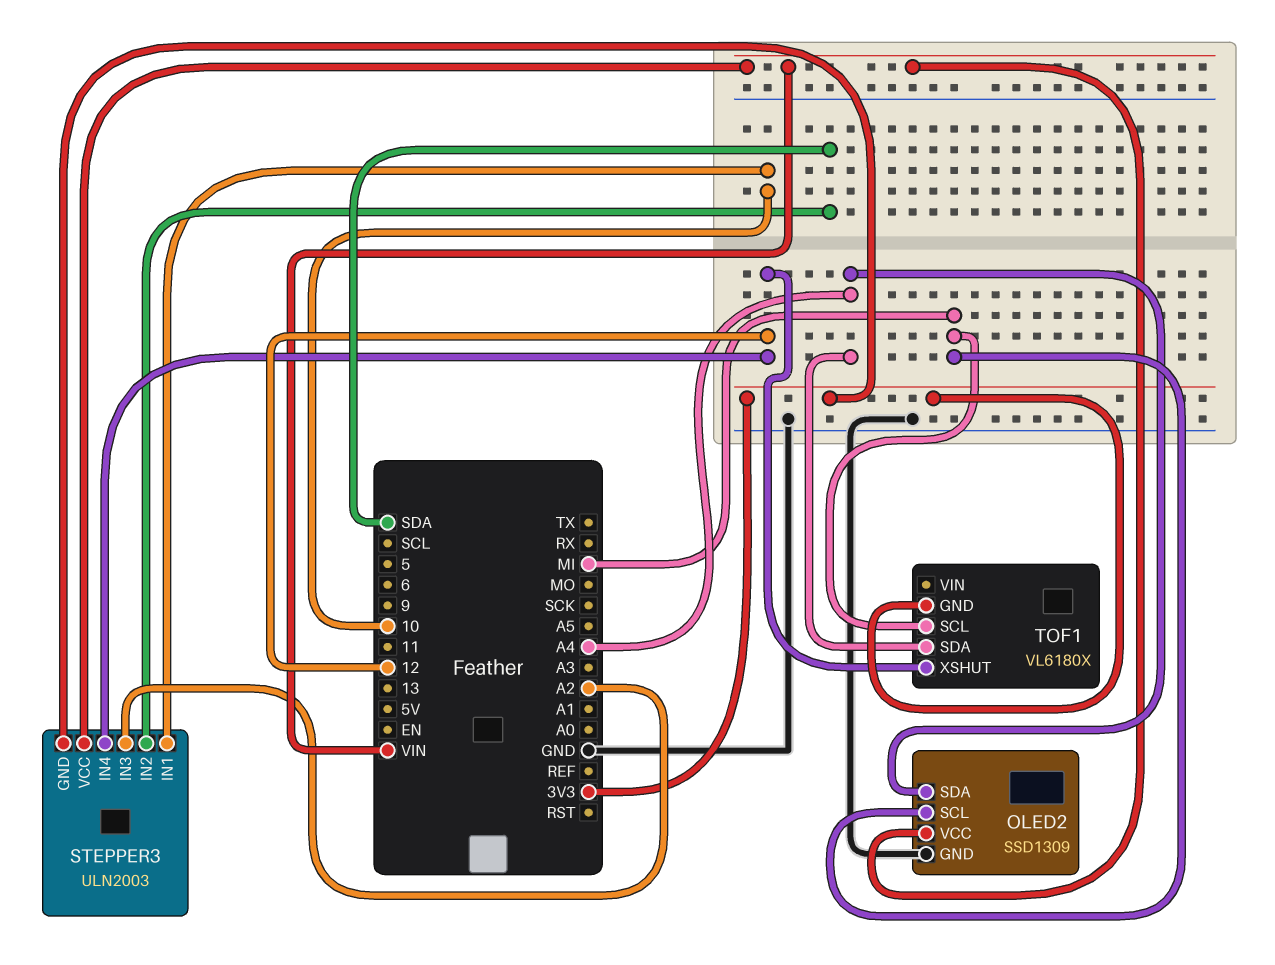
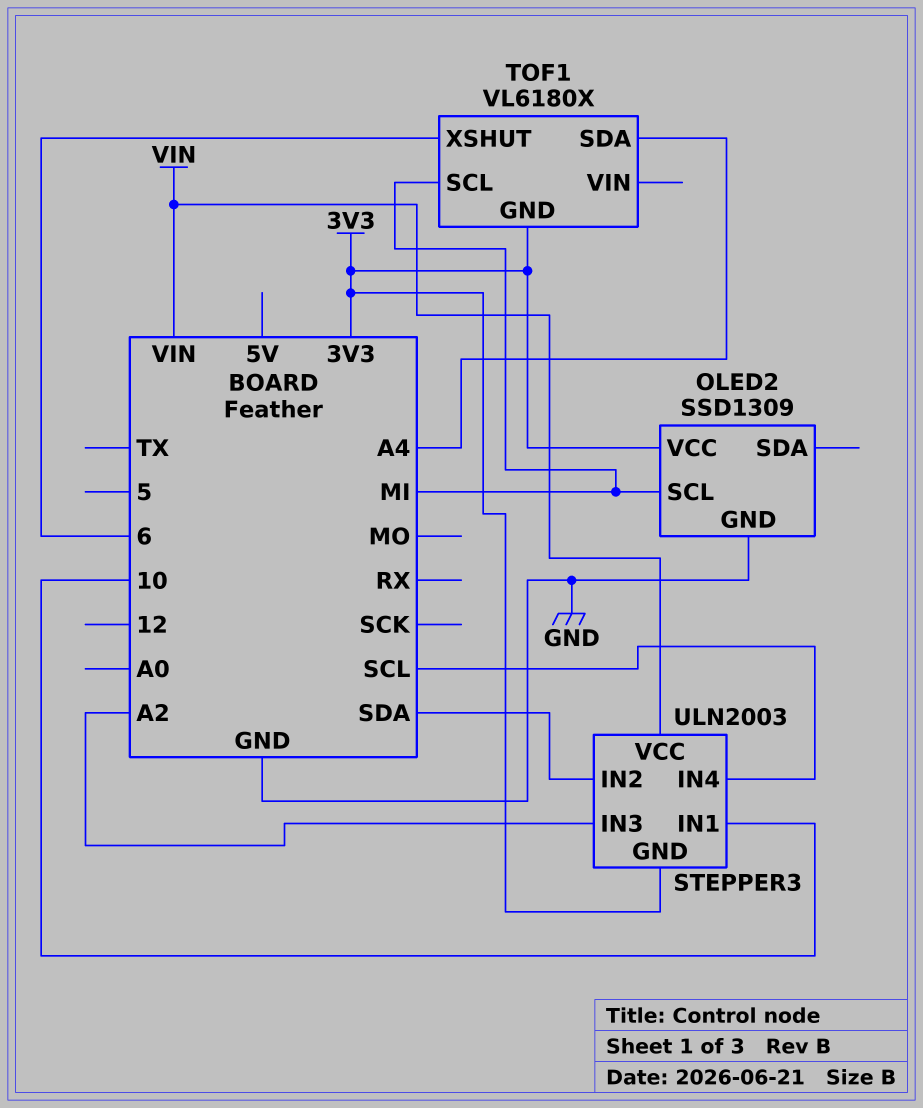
OLED2 pin SDA: A4 -> none
OLED2 pin VCC: VIN -> 3V3
STEPPER3 pin IN4: 12 -> SCL
TOF1 pin XSHUT: 12 -> 6

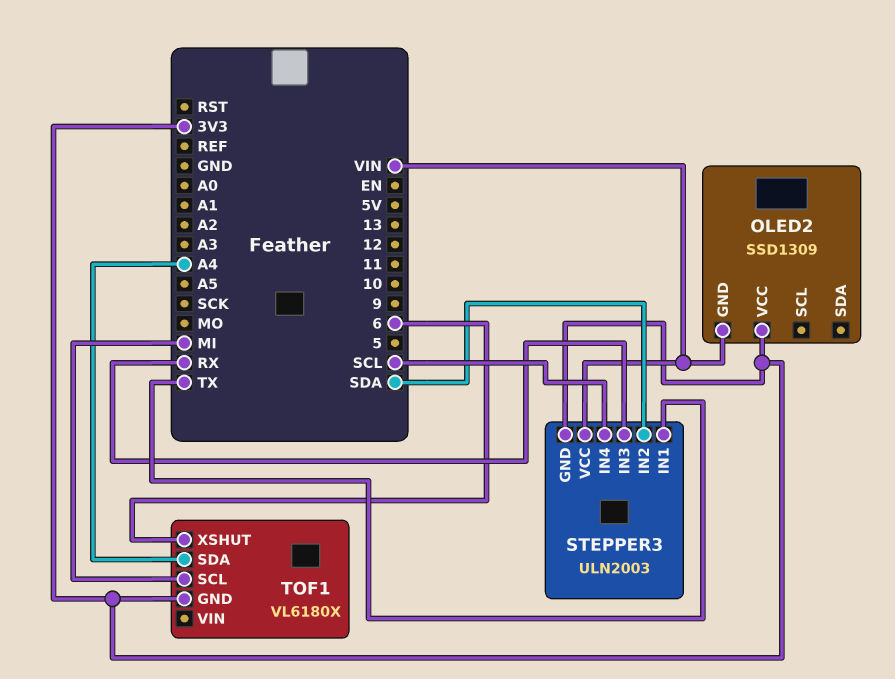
OLED2 pin GND: GND -> VIN
OLED2 pin SCL: MI -> none
STEPPER3 pin IN1: 10 -> TX
STEPPER3 pin IN3: A2 -> RX

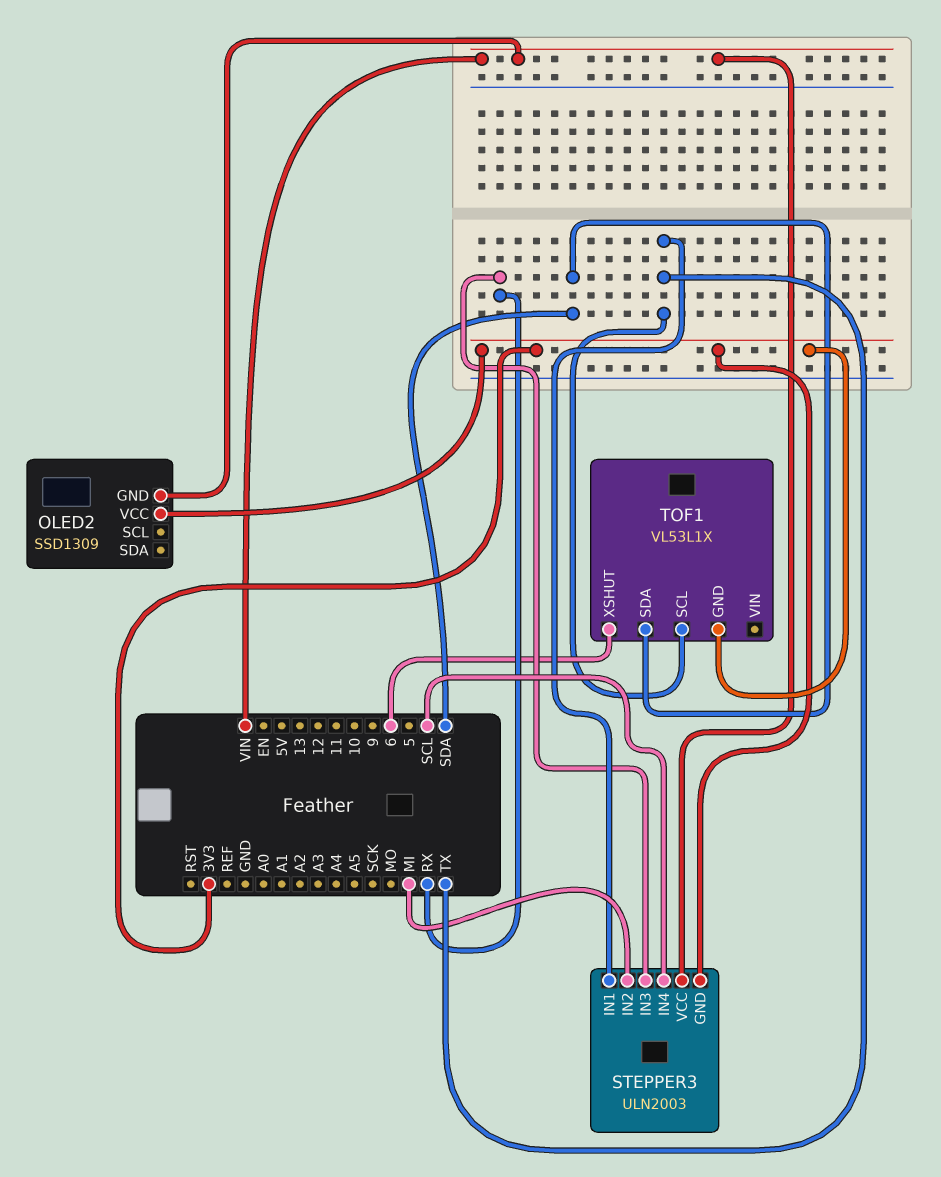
STEPPER3 pin IN2: SDA -> MI
TOF1: VL6180X -> VL53L1X
TOF1 pin SCL: MI -> TX
TOF1 pin SDA: A4 -> SDA

